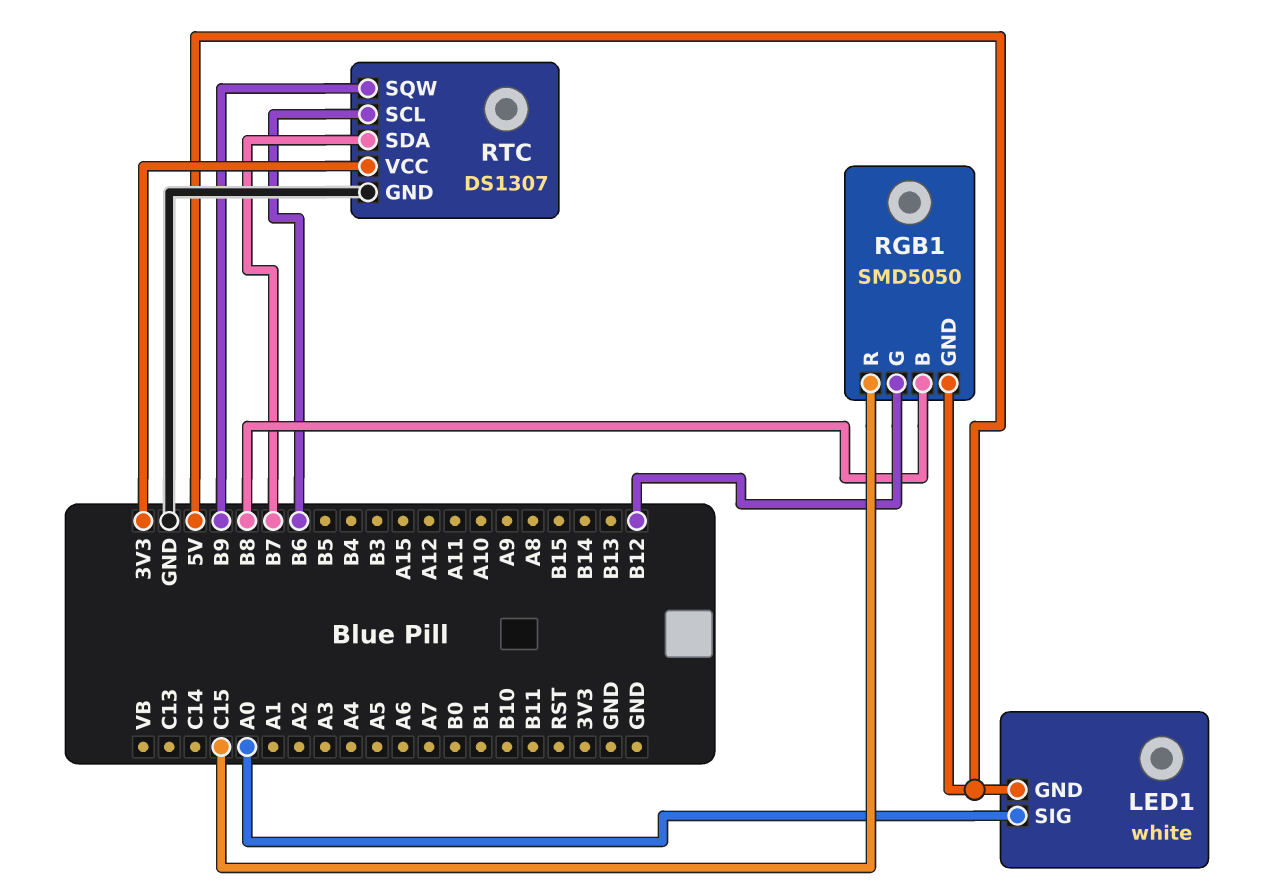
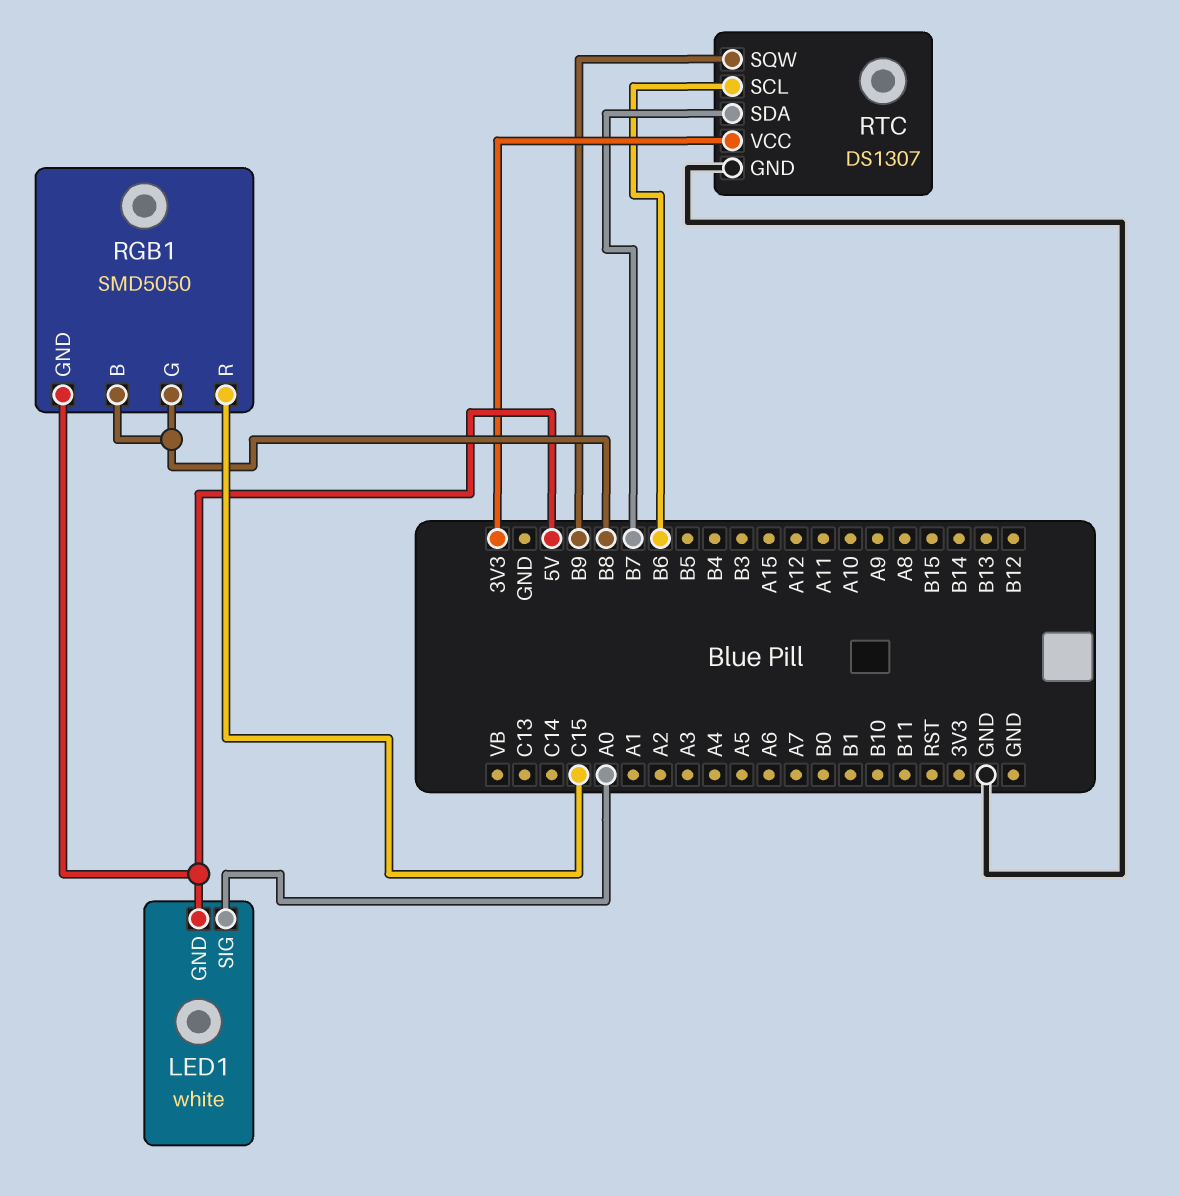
RGB1 pin G: B12 -> B8

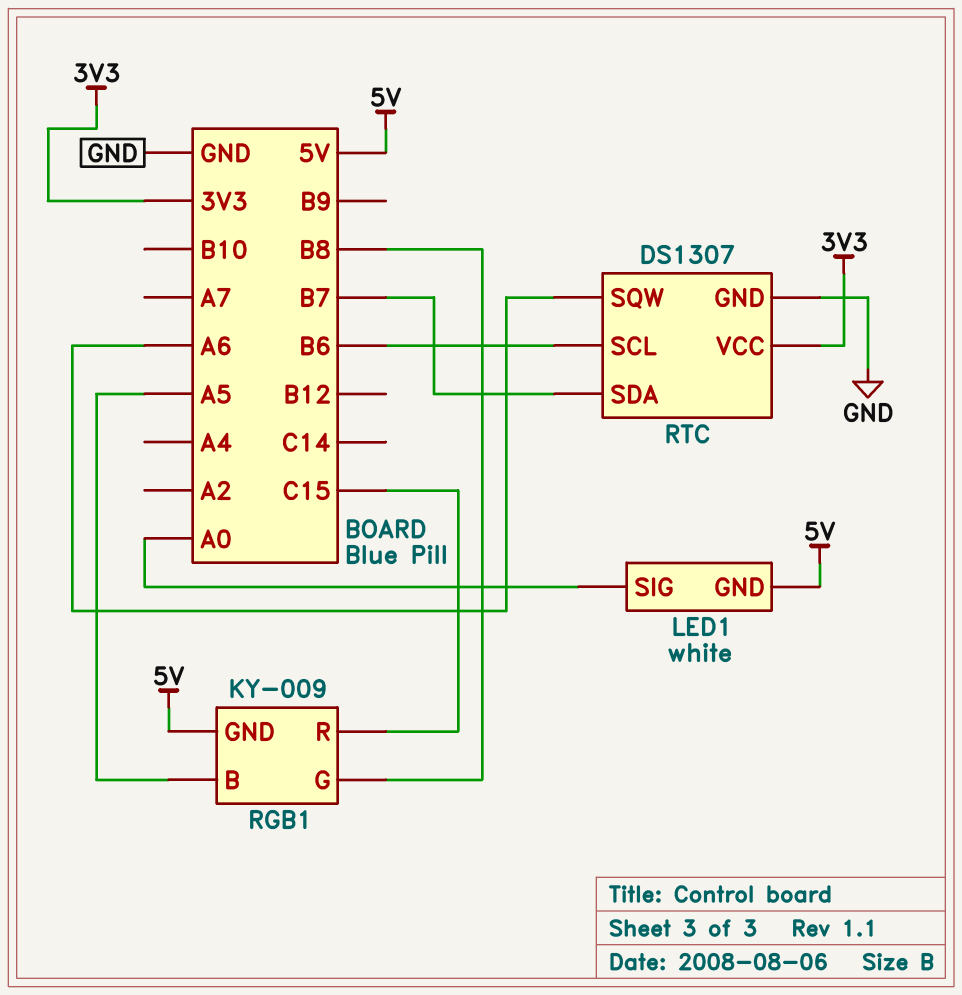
RGB1: SMD5050 -> KY-009
RGB1 pin B: B8 -> A5
RTC pin SQW: B9 -> A6

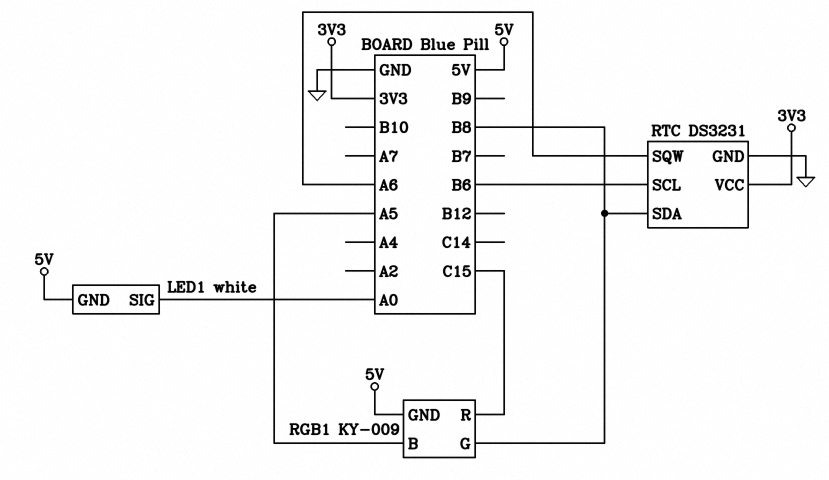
RTC: DS1307 -> DS3231
RTC pin SDA: B7 -> B8

